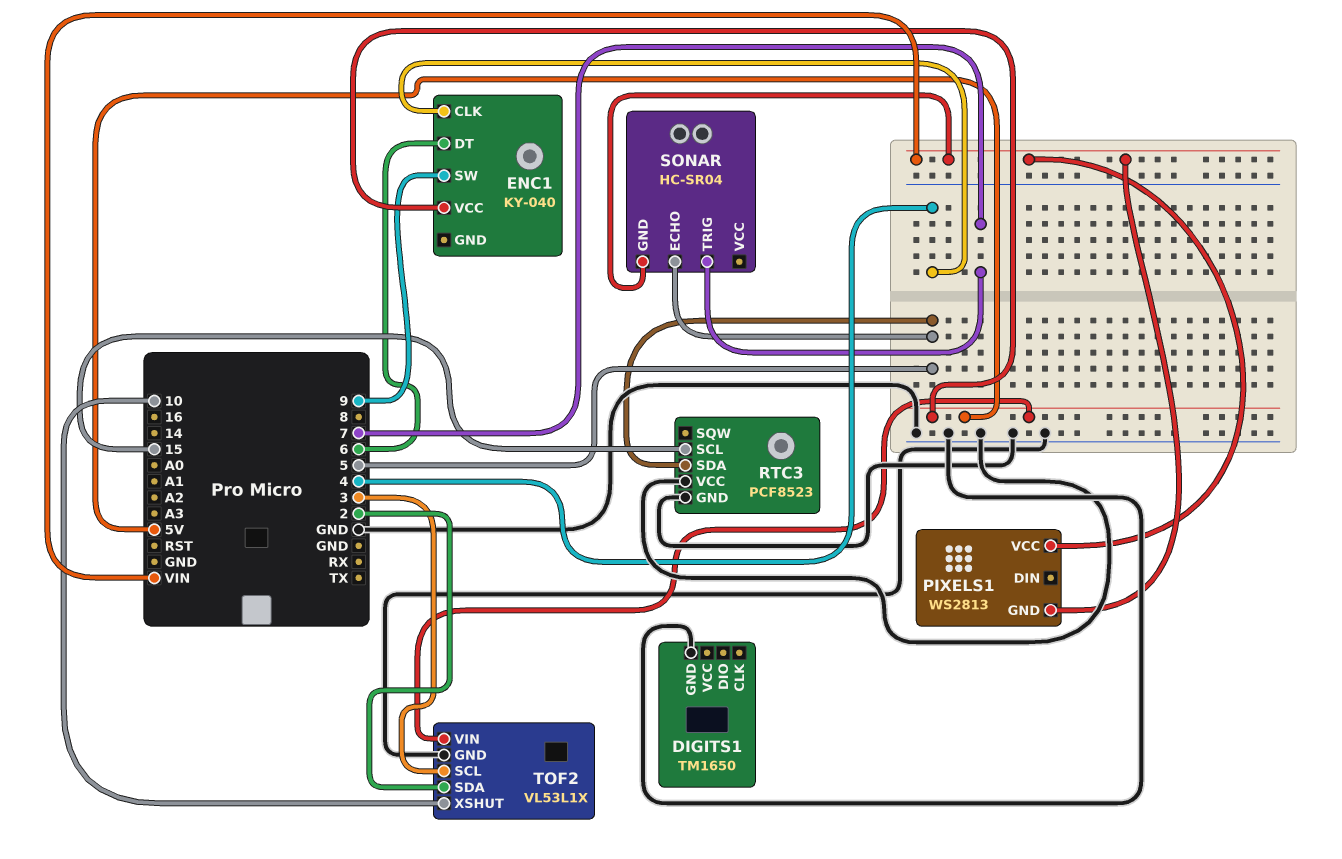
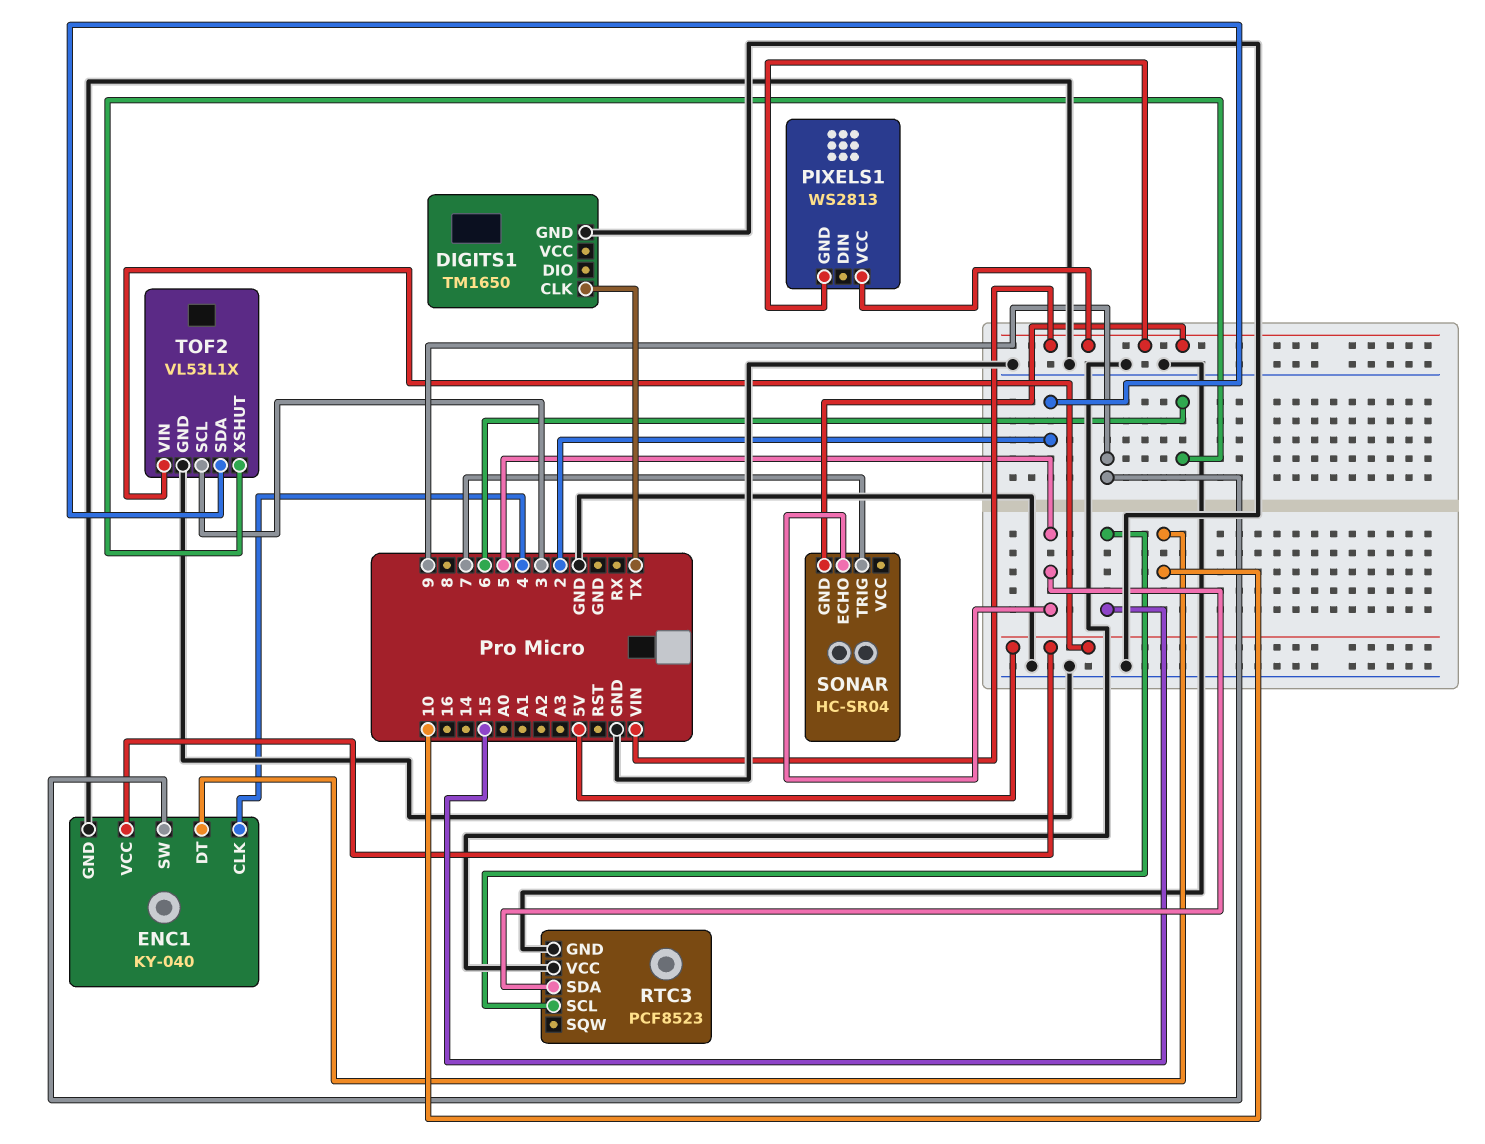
DIGITS1 pin CLK: none -> TX
ENC1 pin DT: 6 -> 10
ENC1 pin GND: none -> GND
TOF2 pin XSHUT: 10 -> 6

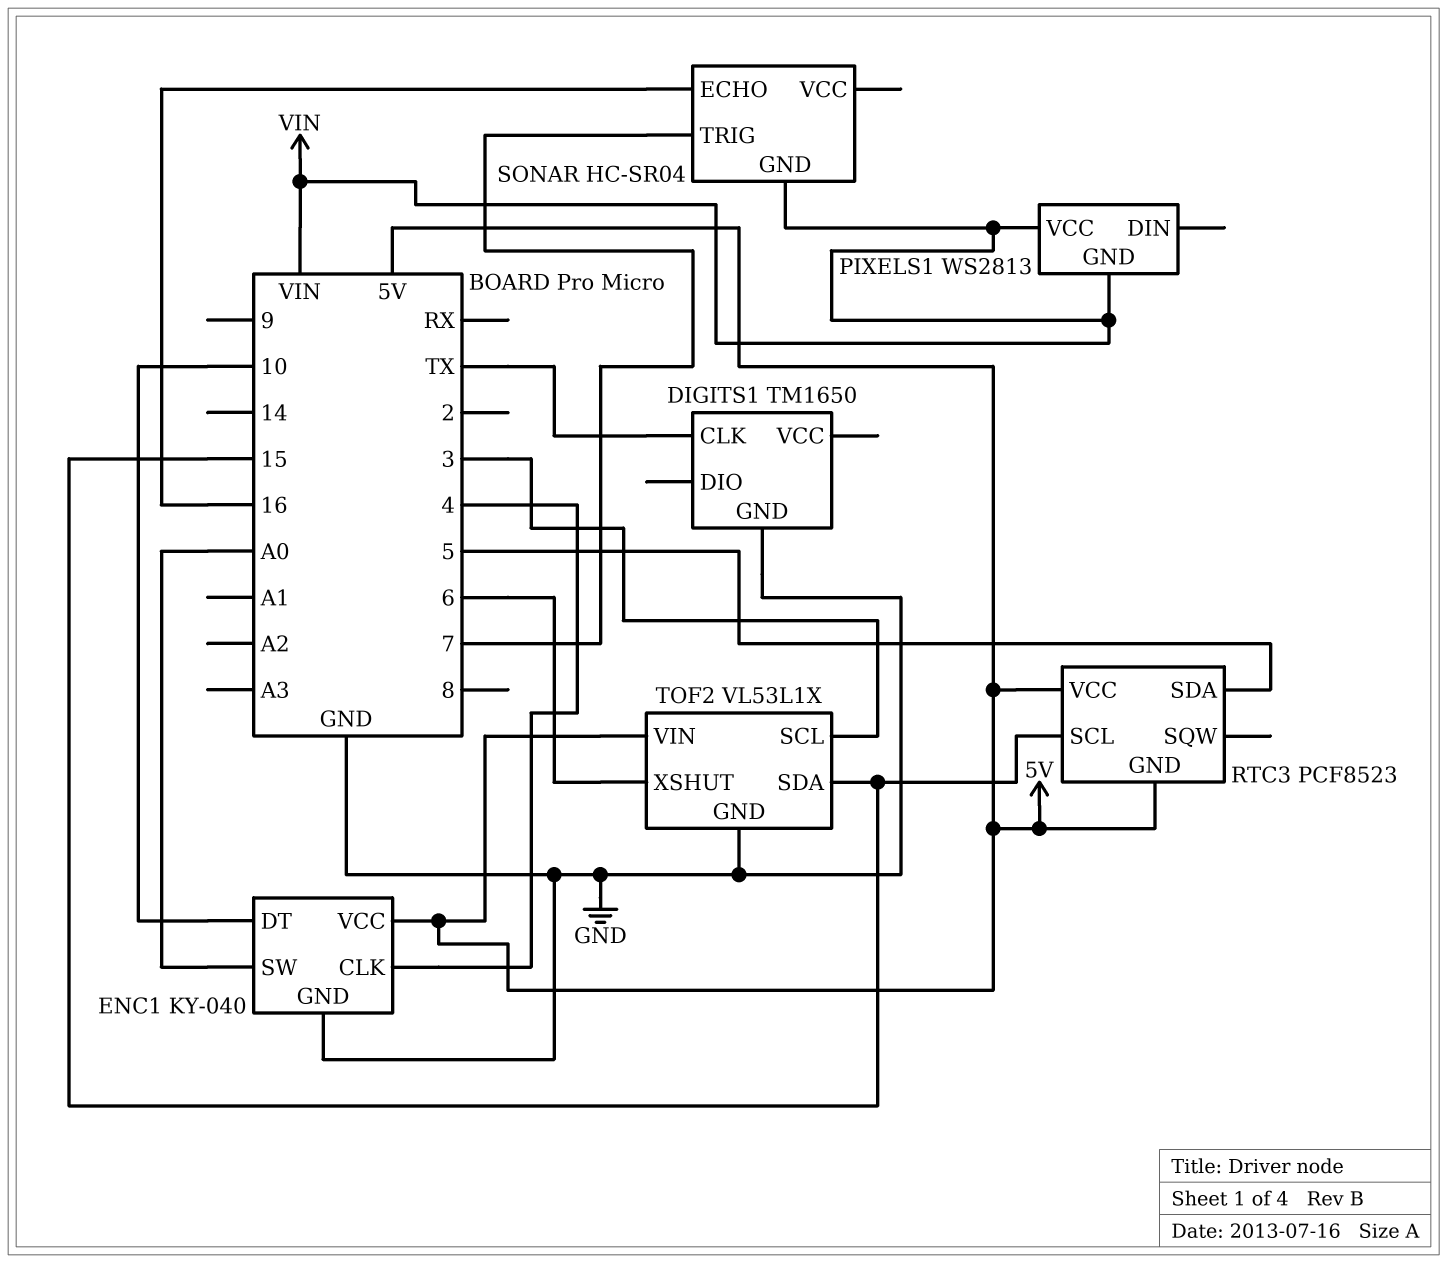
ENC1 pin SW: 9 -> A0
RTC3 pin GND: GND -> 5V
RTC3 pin VCC: GND -> 5V
SONAR pin ECHO: 5 -> 16
TOF2 pin SDA: 2 -> 15

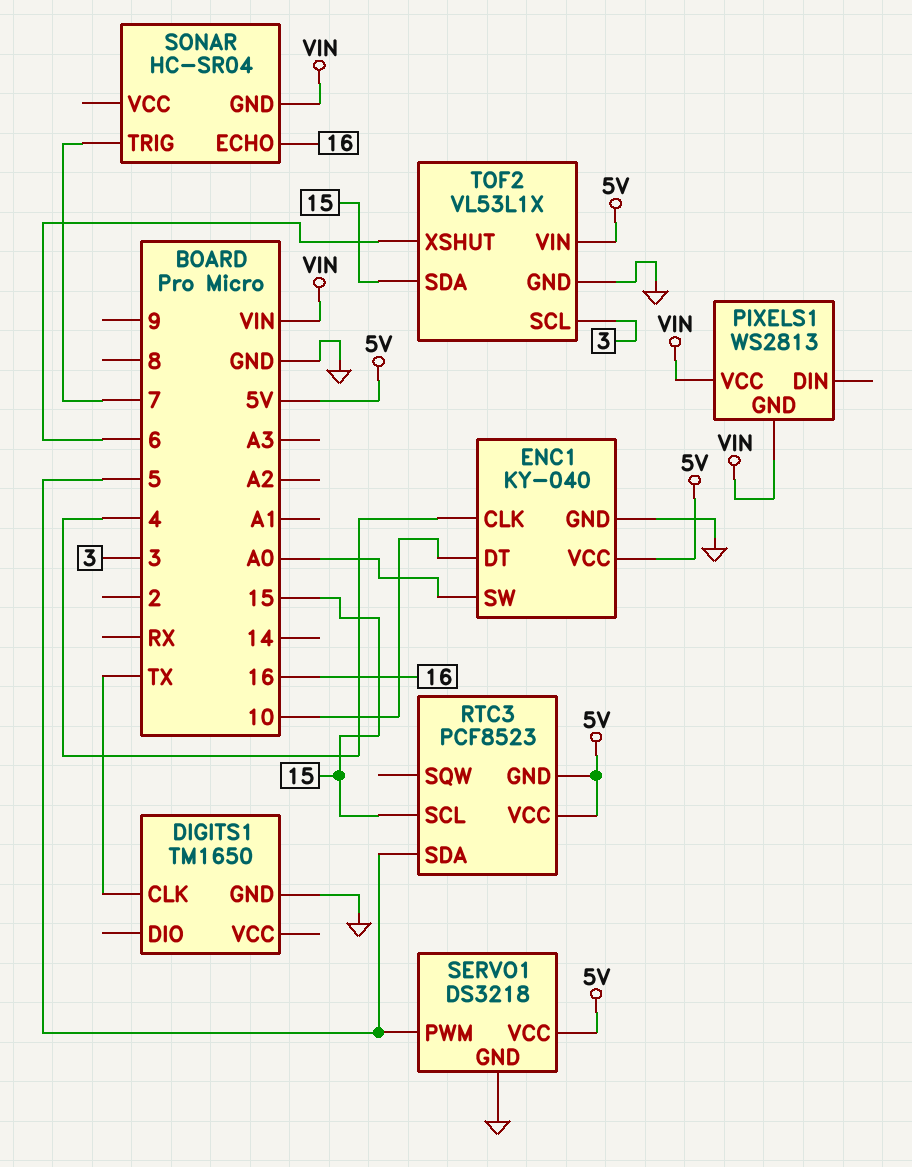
SERVO1: none -> DS3218
SERVO1 pin GND: none -> GND
SERVO1 pin PWM: none -> 5
SERVO1 pin VCC: none -> 5V

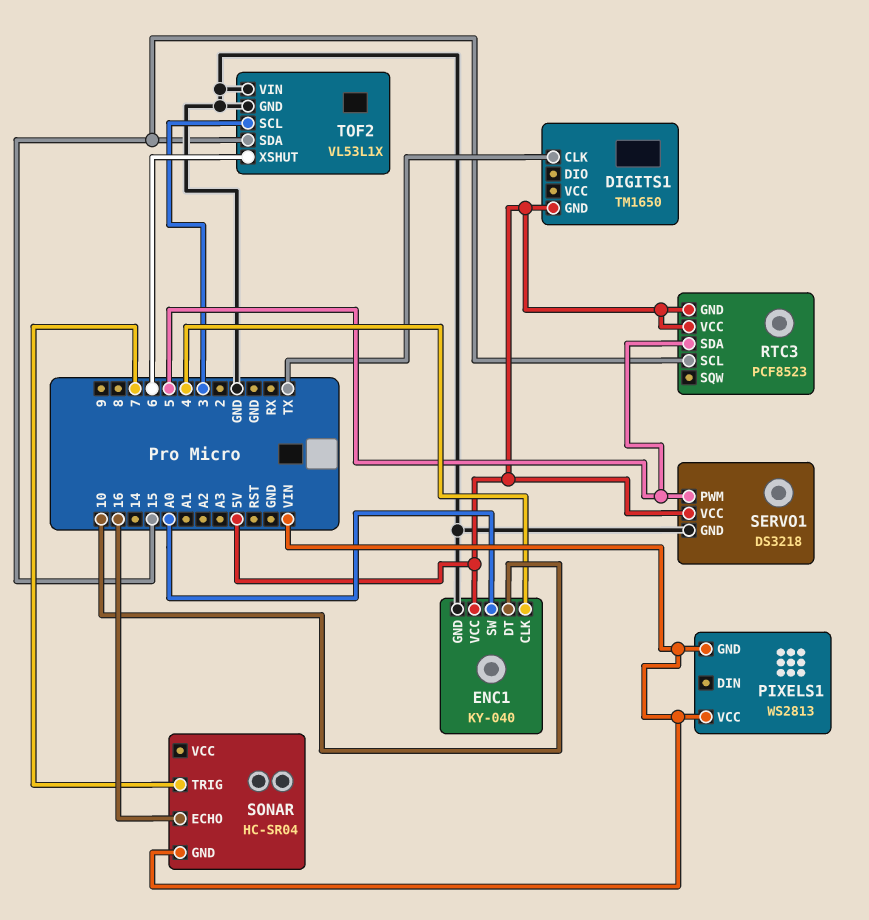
DIGITS1 pin GND: GND -> 5V
TOF2 pin VIN: 5V -> GND

